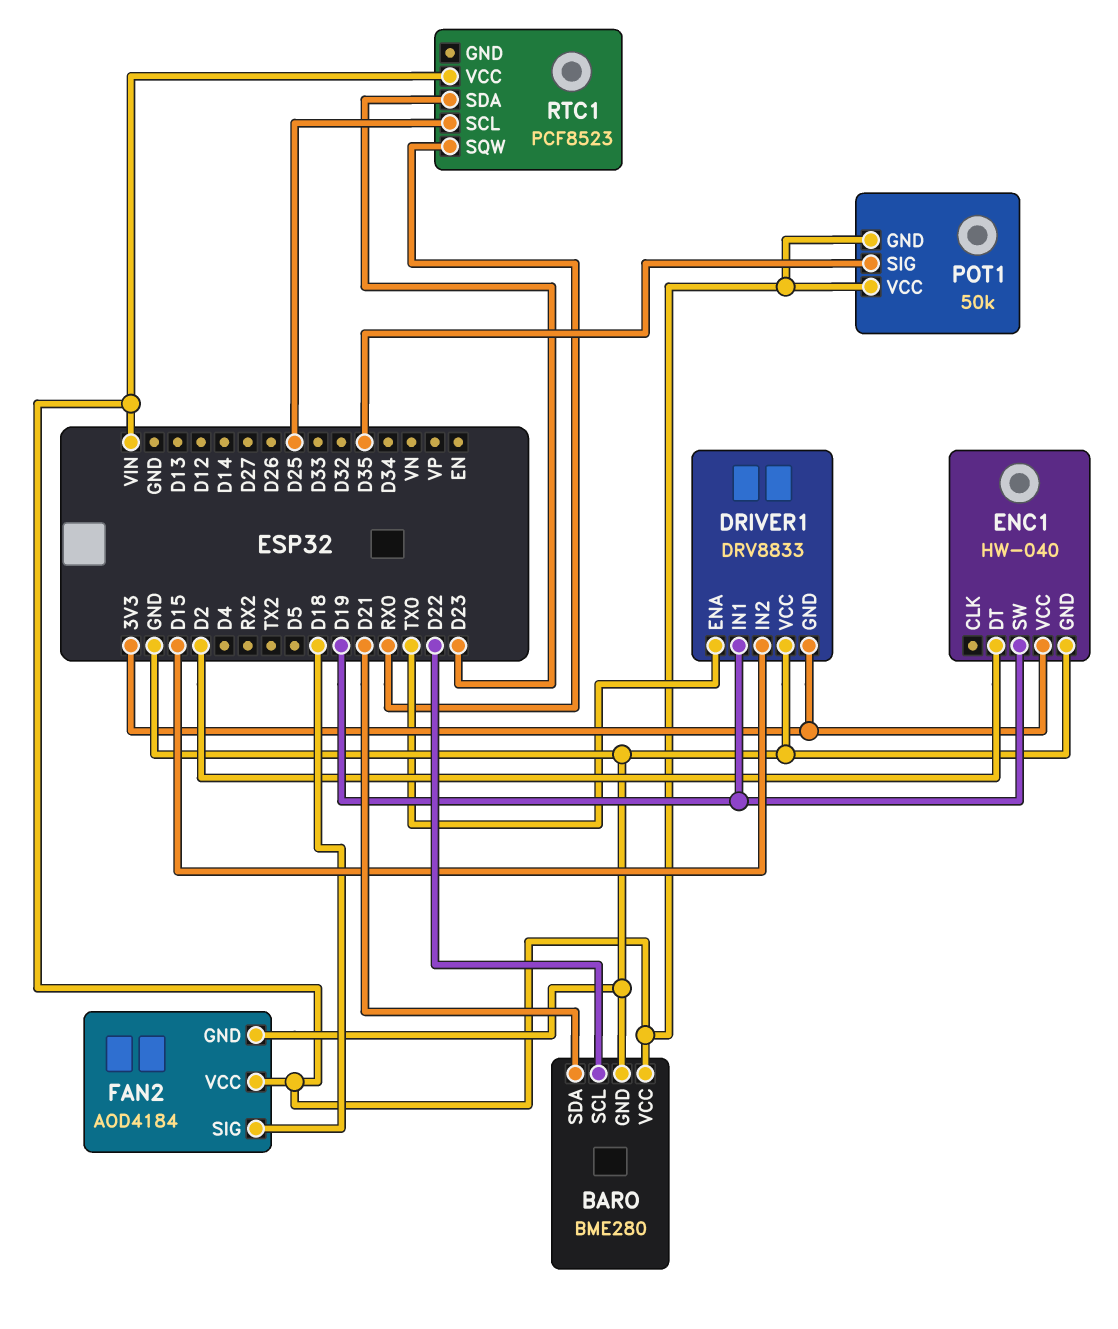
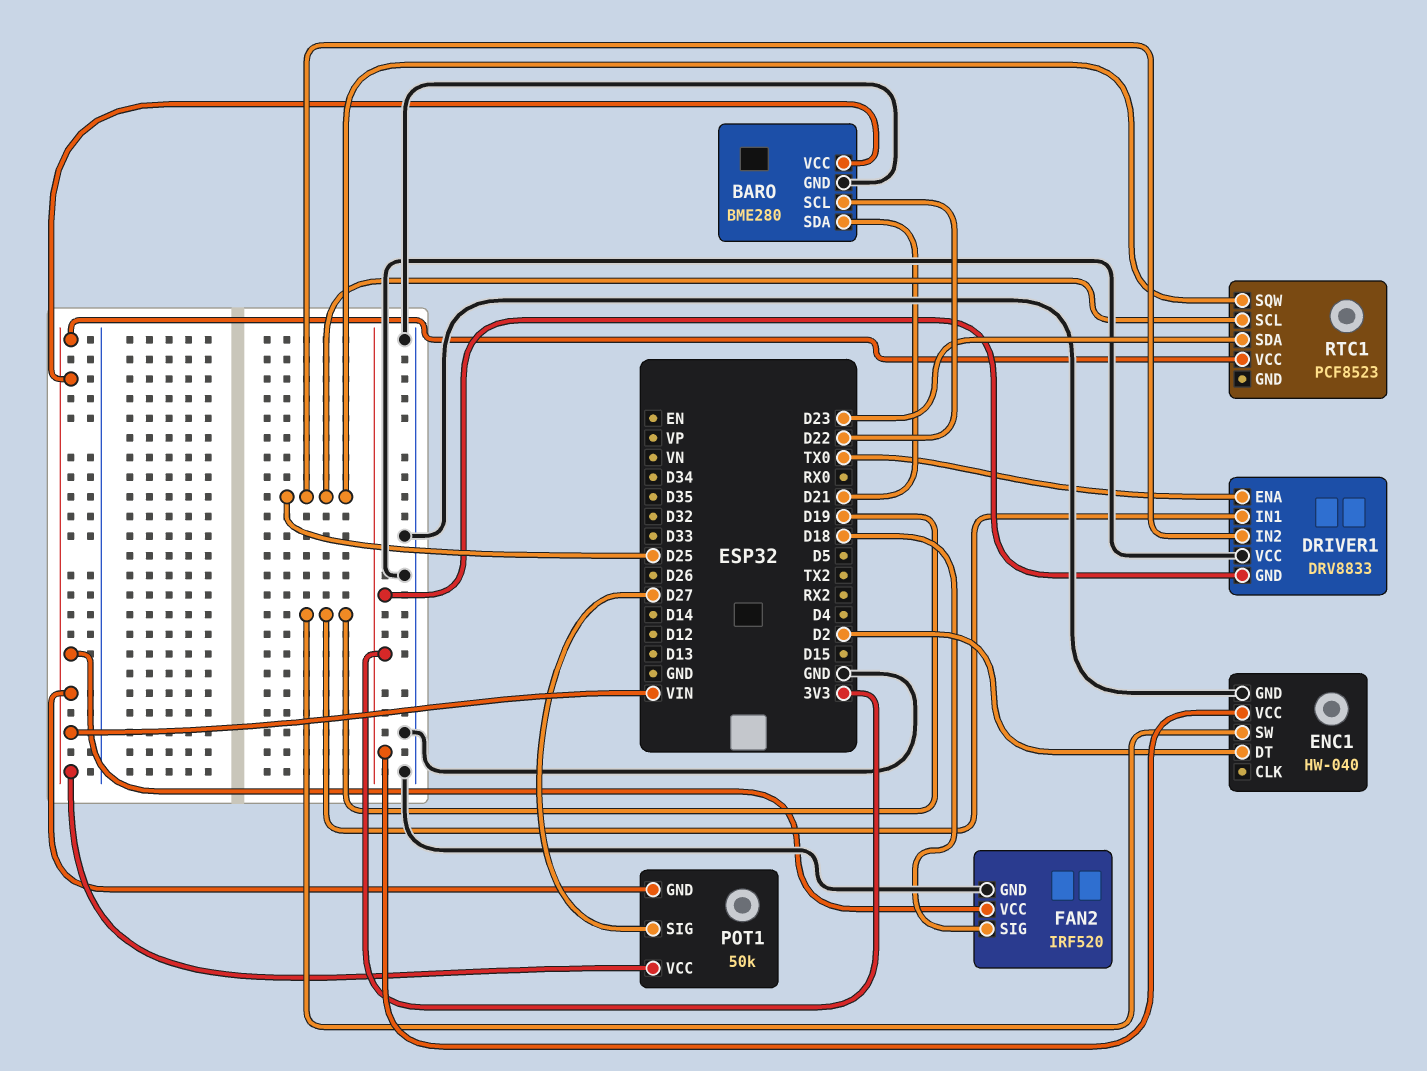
DRIVER1 pin IN2: D15 -> D25
FAN2: AOD4184 -> IRF520
POT1 pin SIG: D35 -> D27
RTC1 pin SQW: RX0 -> D25

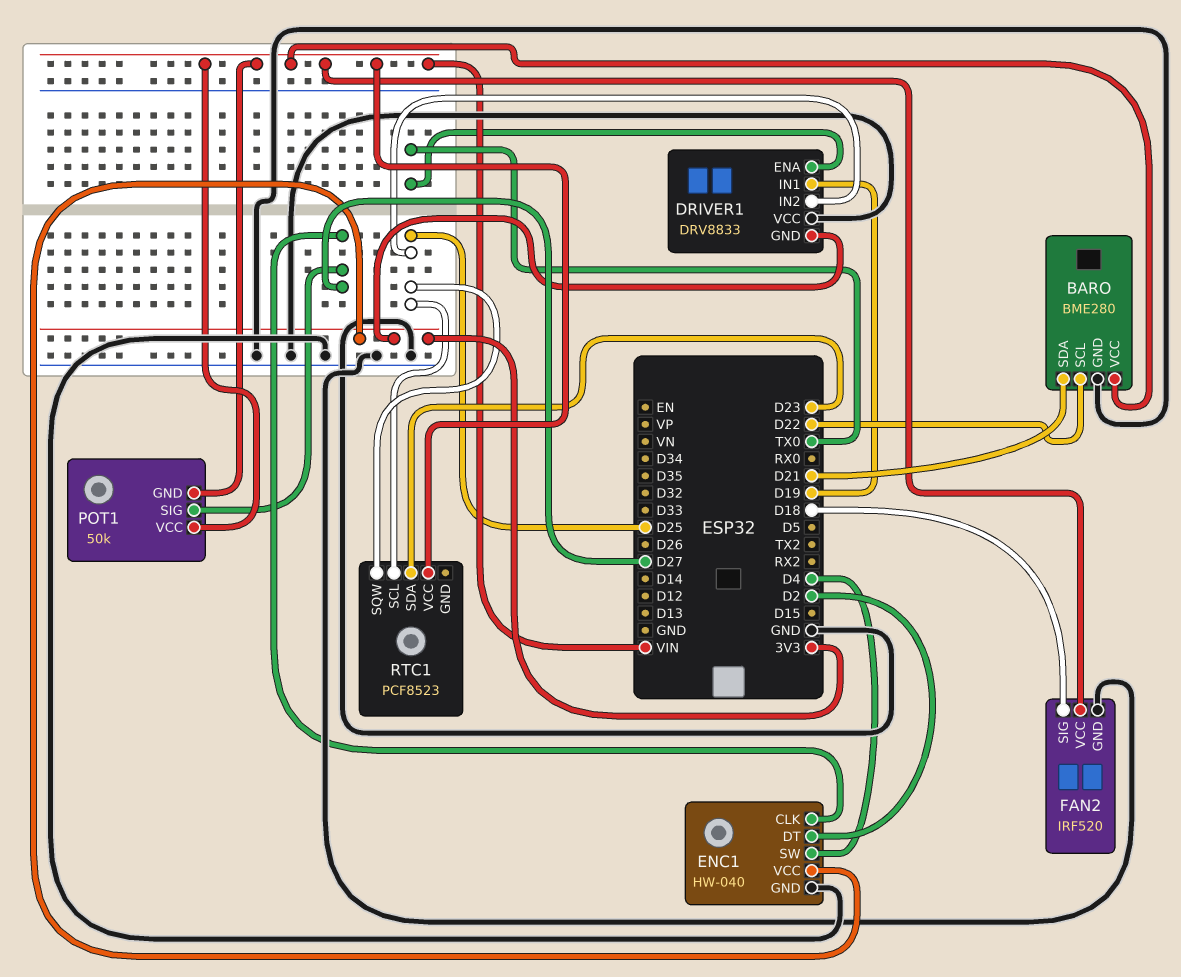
ENC1 pin CLK: none -> D27
ENC1 pin SW: D19 -> D4

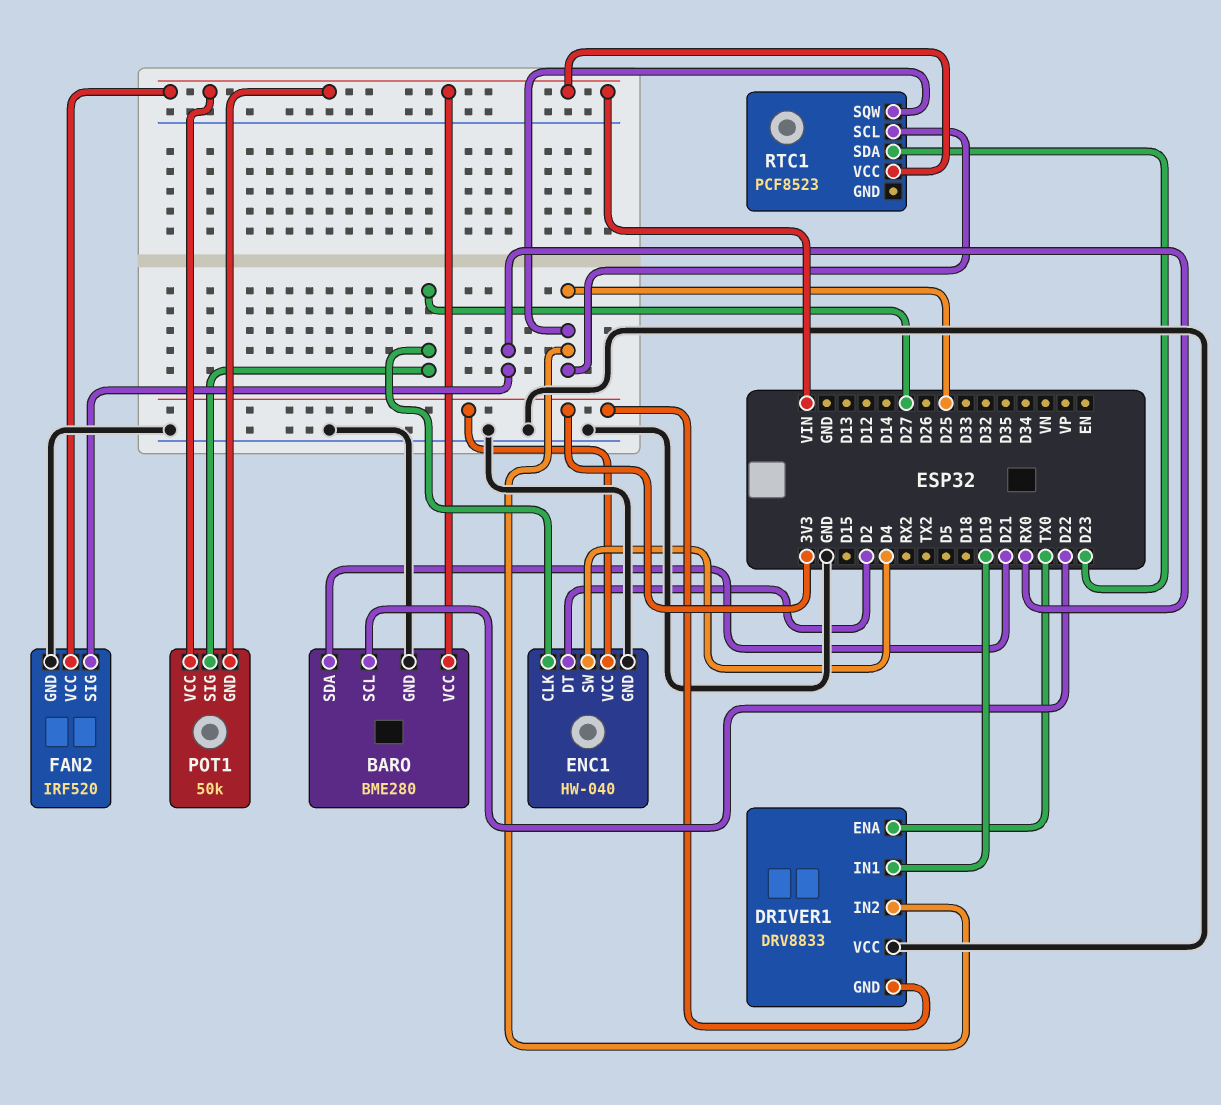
FAN2 pin SIG: D18 -> RX0

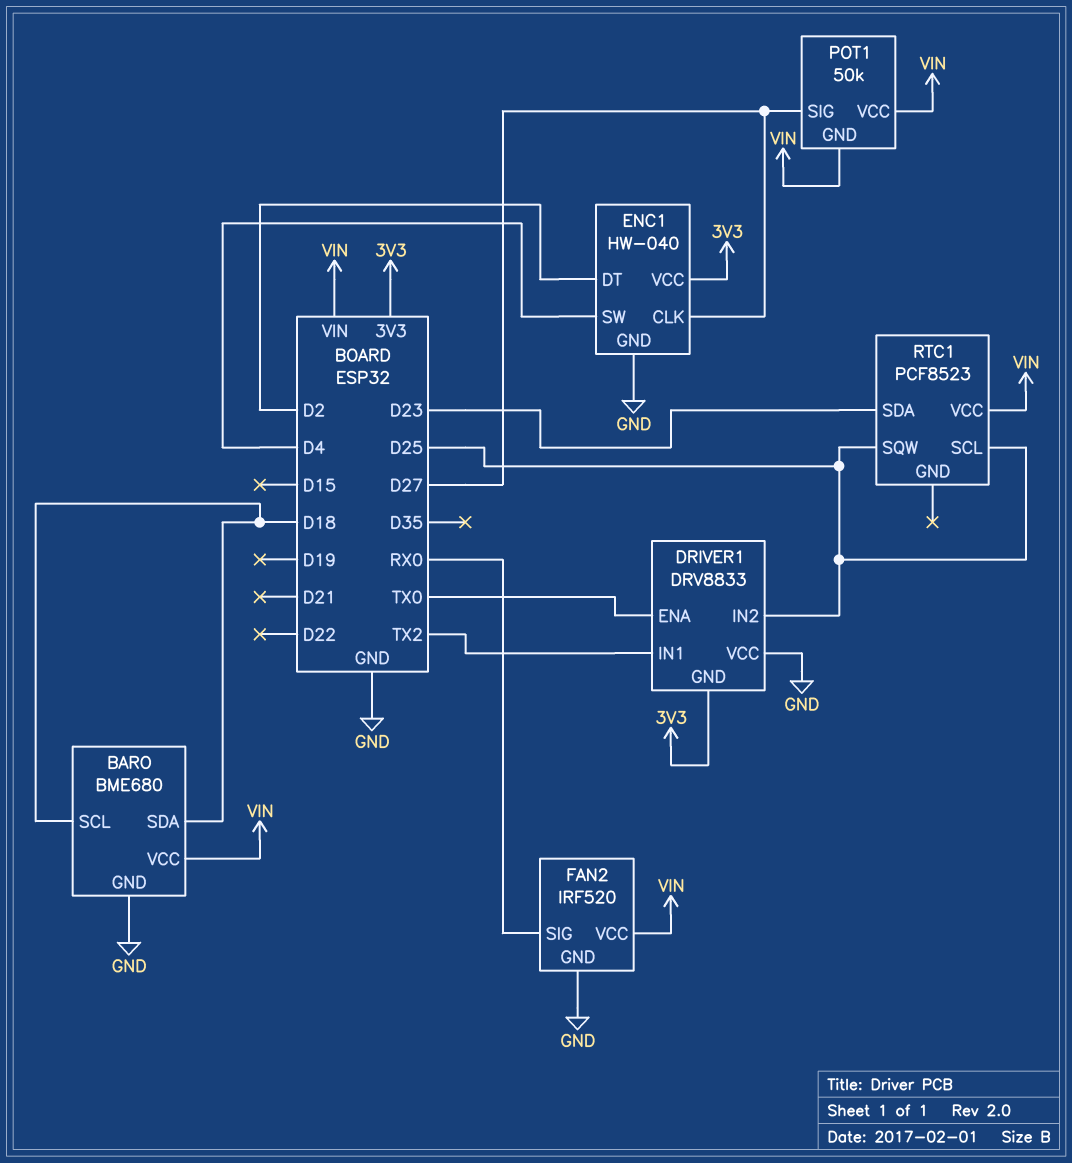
BARO: BME280 -> BME680
BARO pin SCL: D22 -> D18
BARO pin SDA: D21 -> D18
DRIVER1 pin IN1: D19 -> TX2

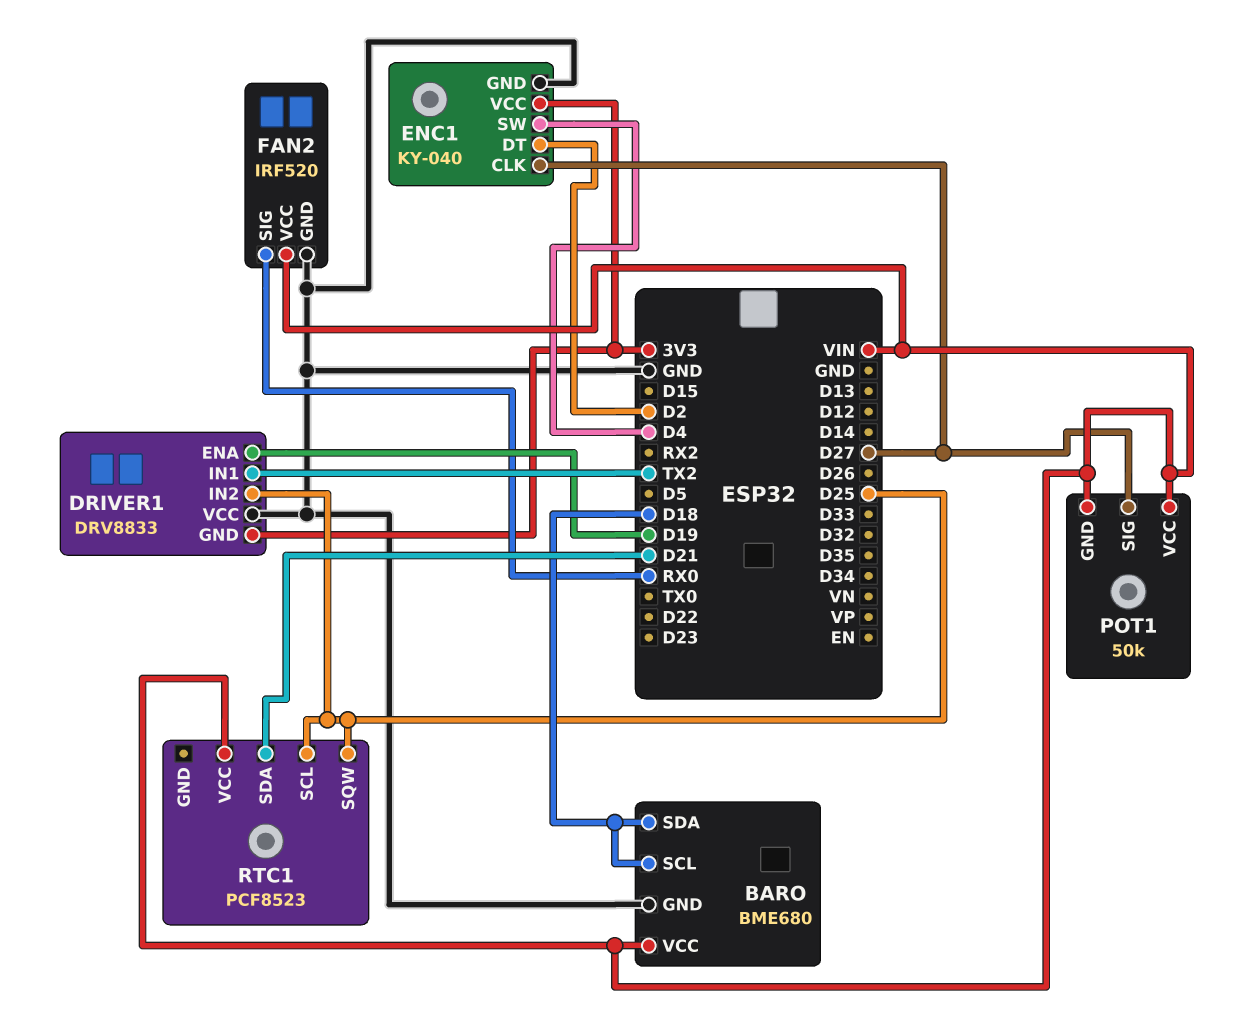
DRIVER1 pin ENA: TX0 -> D19
ENC1: HW-040 -> KY-040
RTC1 pin SDA: D23 -> D21

